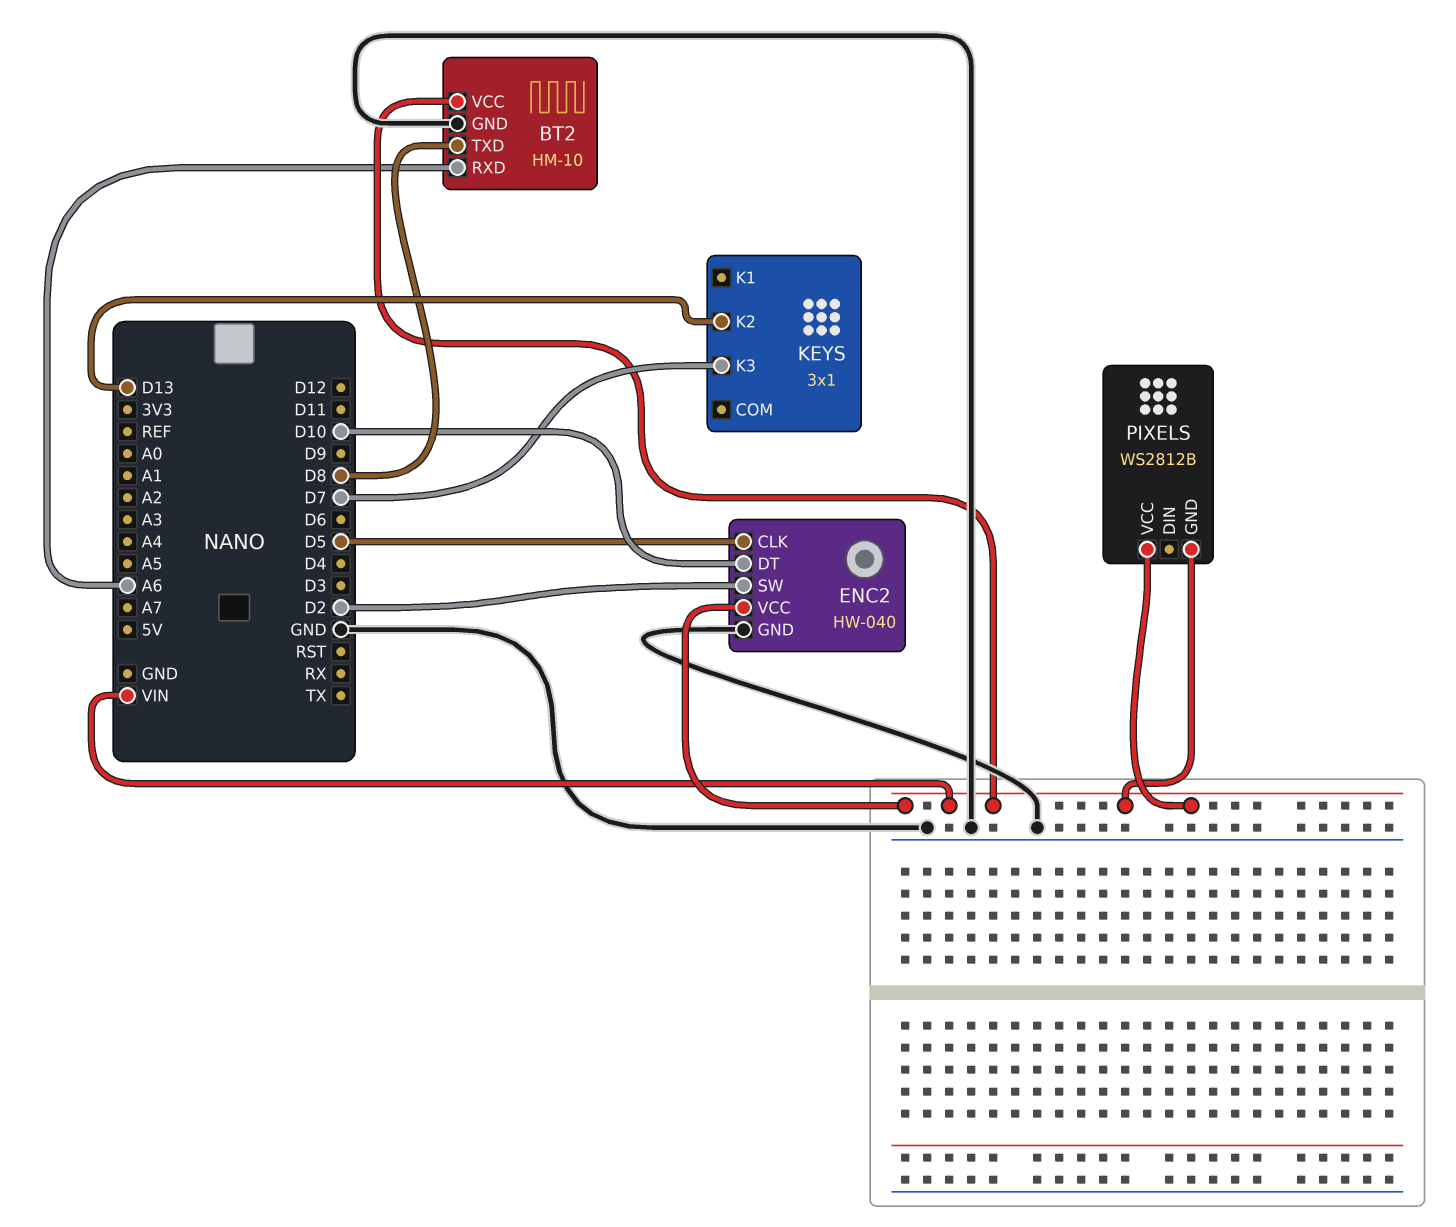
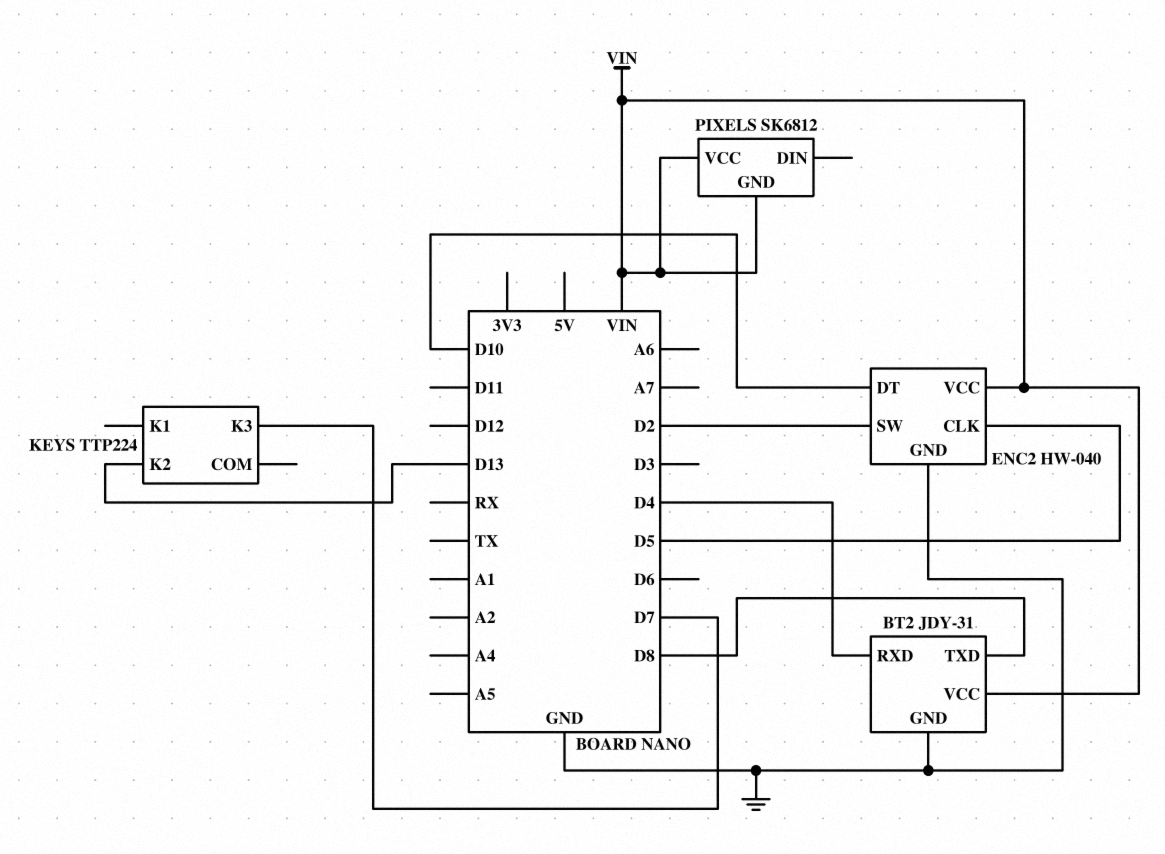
BT2: HM-10 -> JDY-31
BT2 pin RXD: A6 -> D4
KEYS: 3x1 -> TTP224
PIXELS: WS2812B -> SK6812

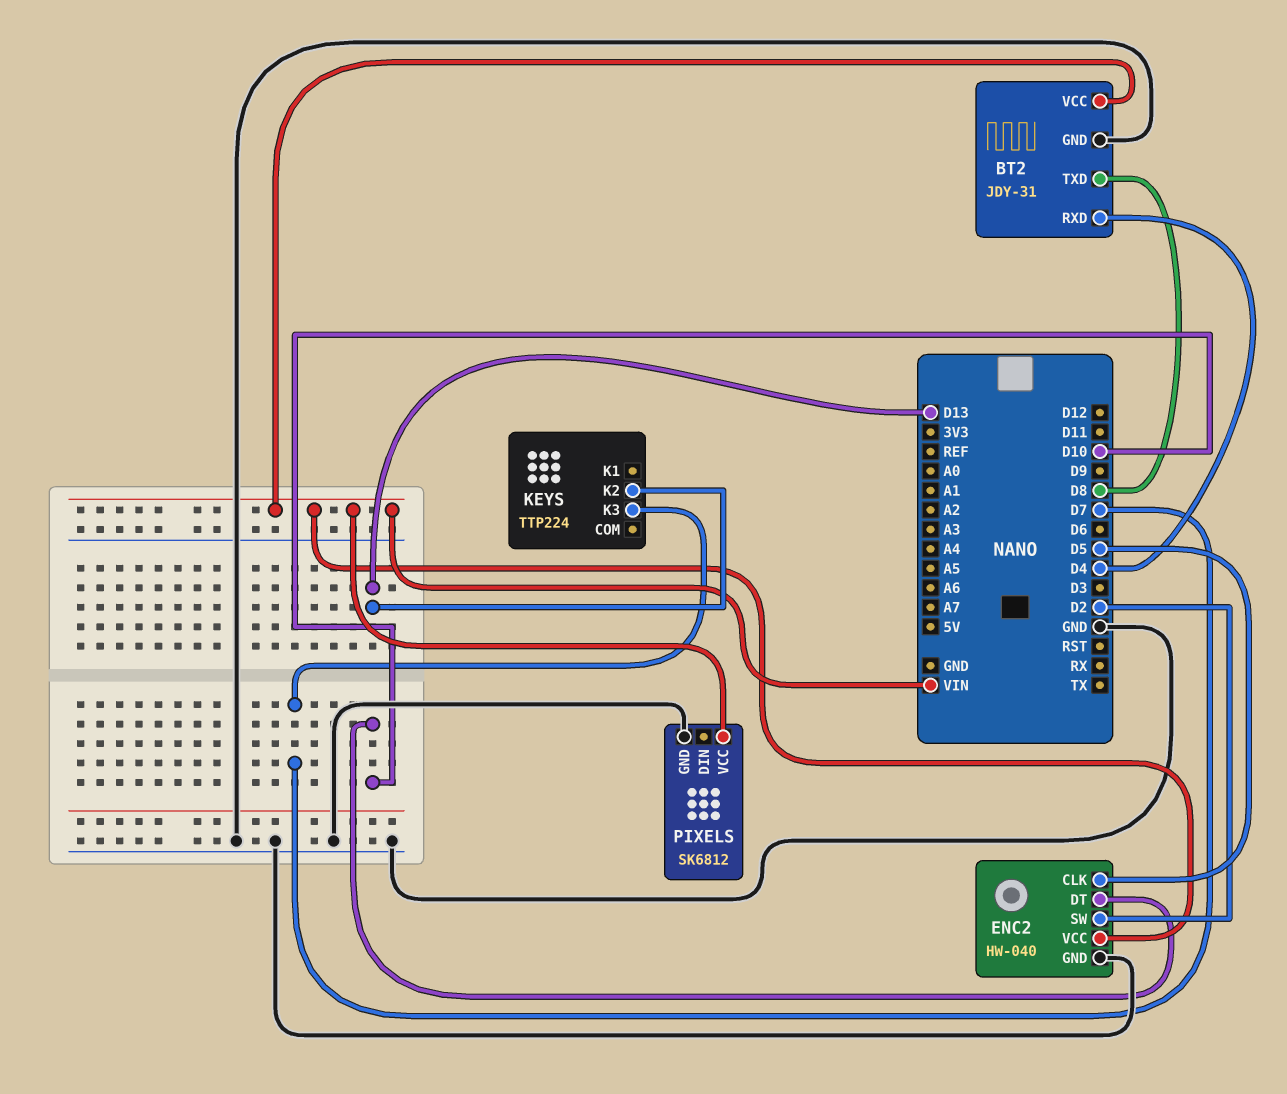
PIXELS pin GND: VIN -> GND

